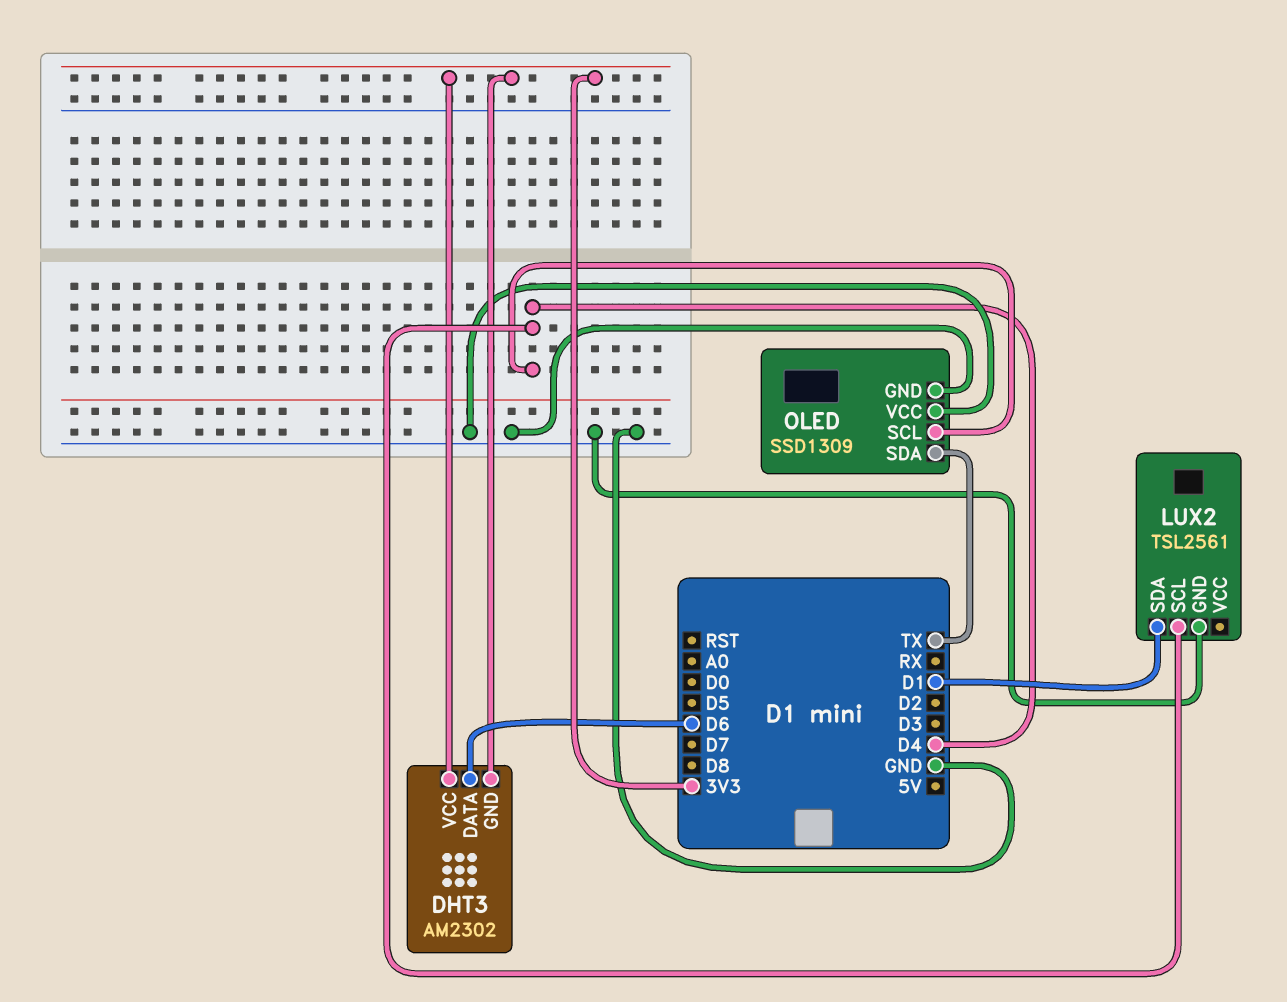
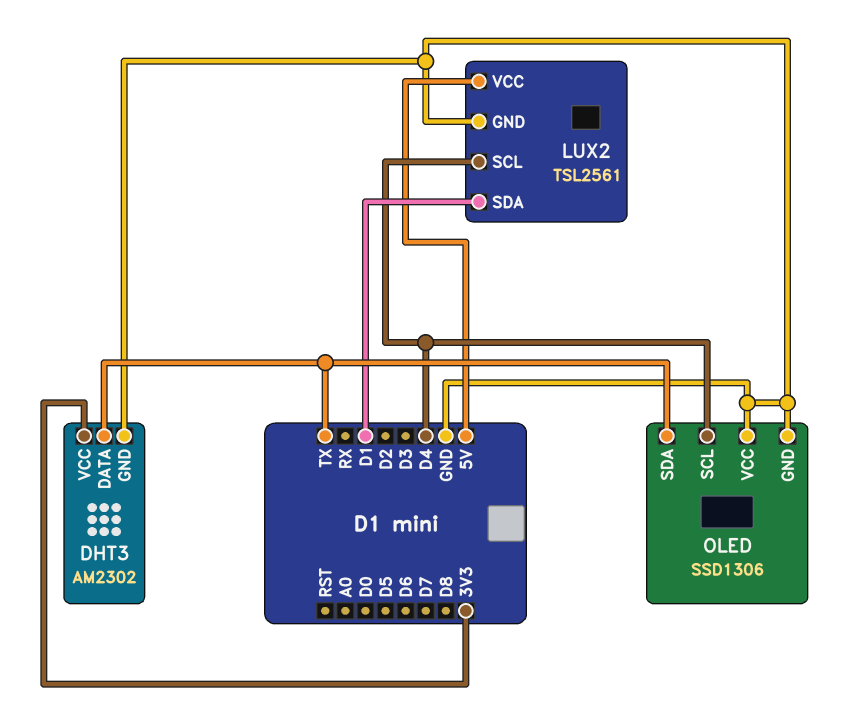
DHT3 pin DATA: D6 -> TX
DHT3 pin GND: 3V3 -> GND
LUX2 pin VCC: none -> 5V
OLED: SSD1309 -> SSD1306

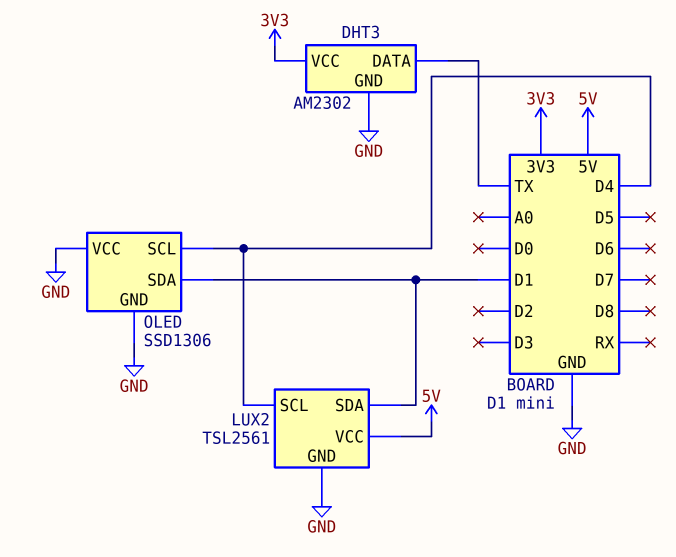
OLED pin SDA: TX -> D1

